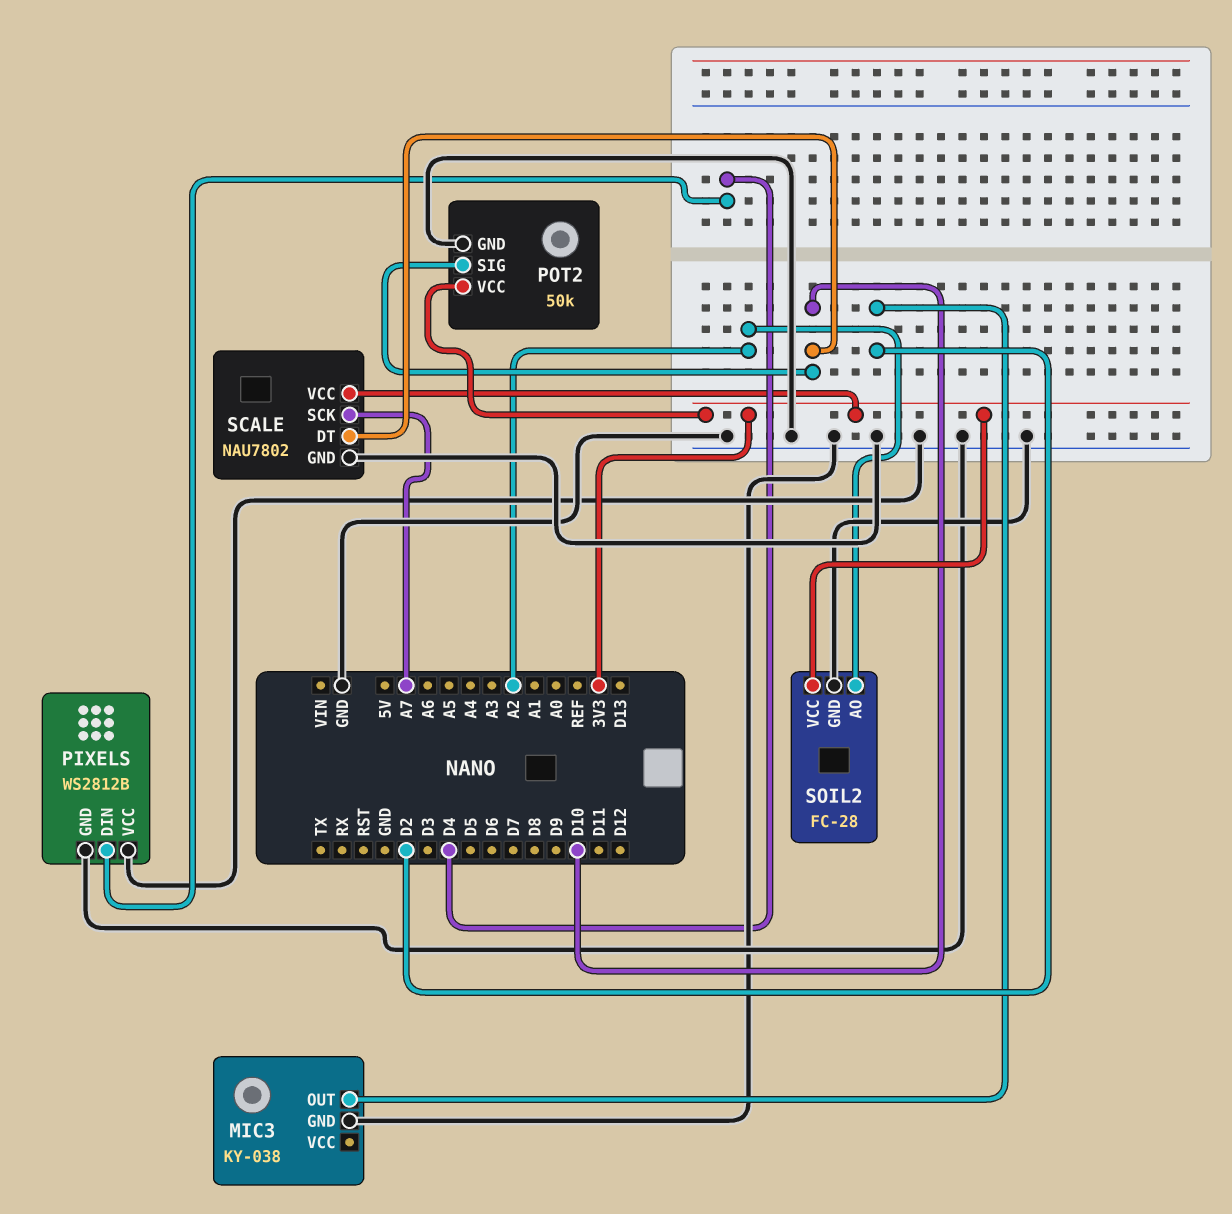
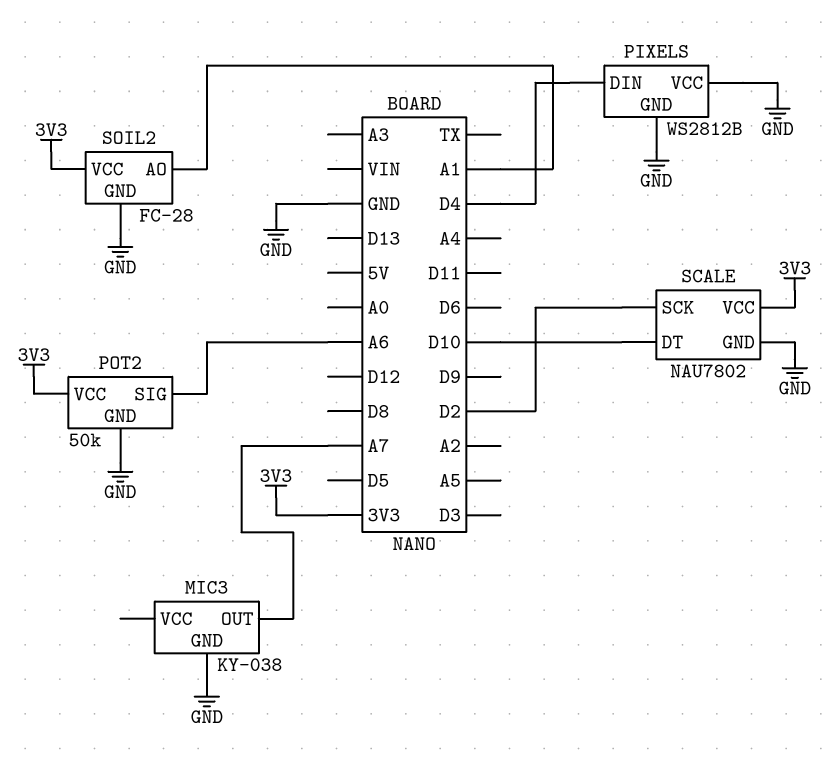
MIC3 pin OUT: D2 -> A7
POT2 pin SIG: D10 -> A6
SCALE pin SCK: A7 -> D2
SOIL2 pin AO: A2 -> A1

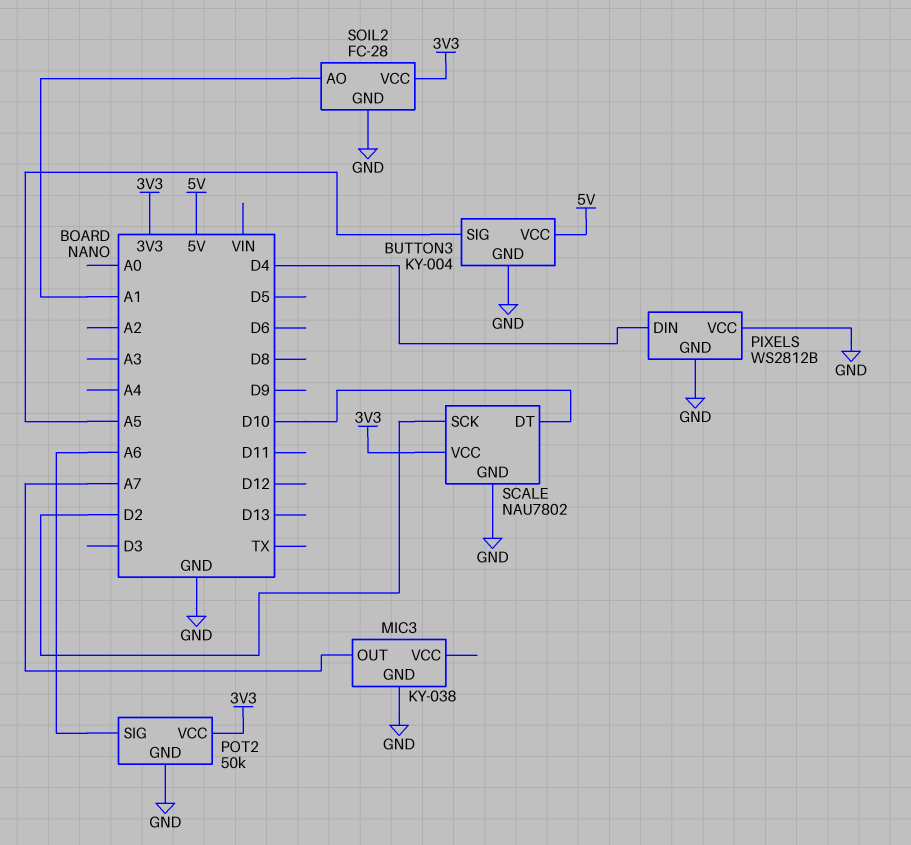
BUTTON3: none -> KY-004
BUTTON3 pin GND: none -> GND
BUTTON3 pin SIG: none -> A5
BUTTON3 pin VCC: none -> 5V

